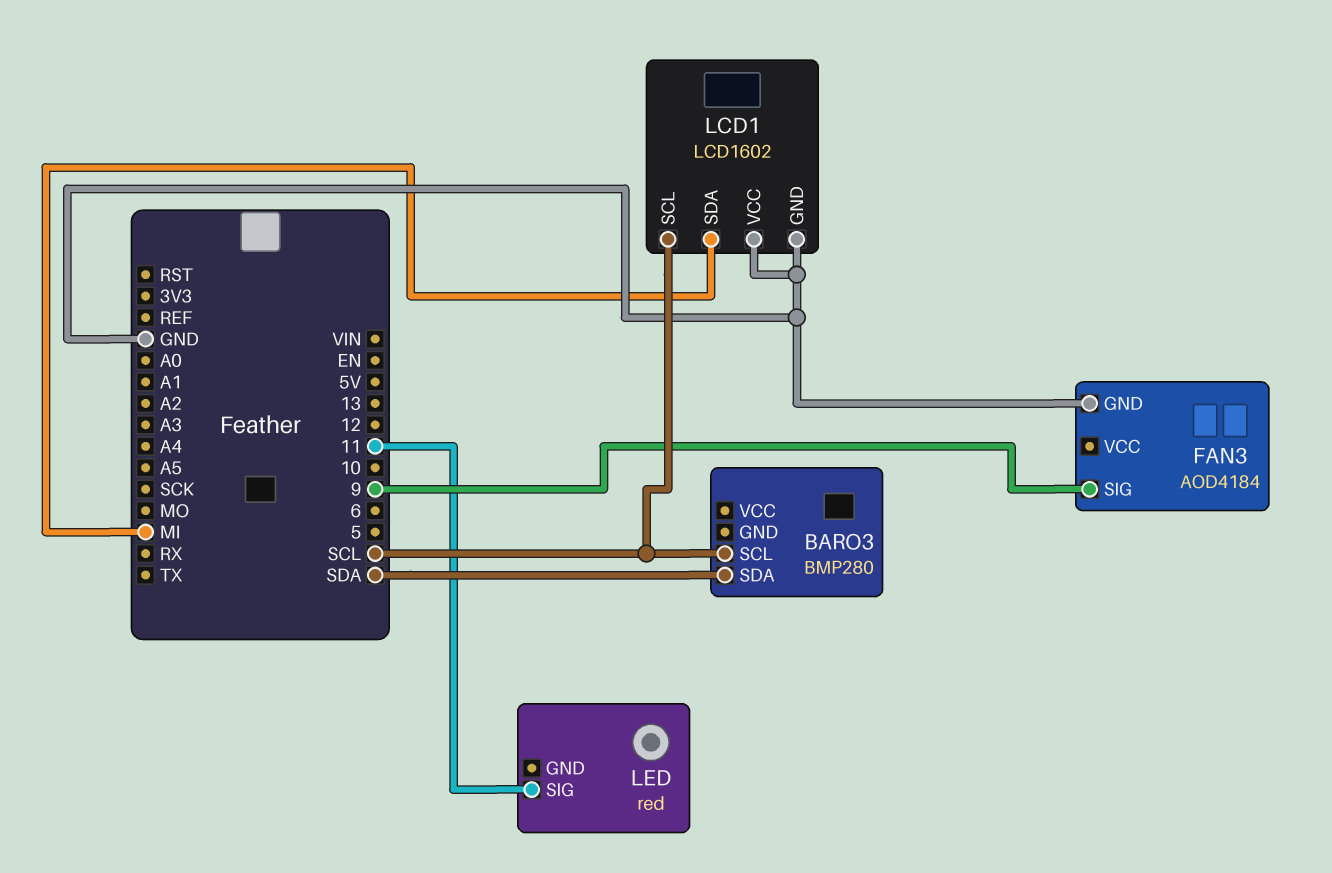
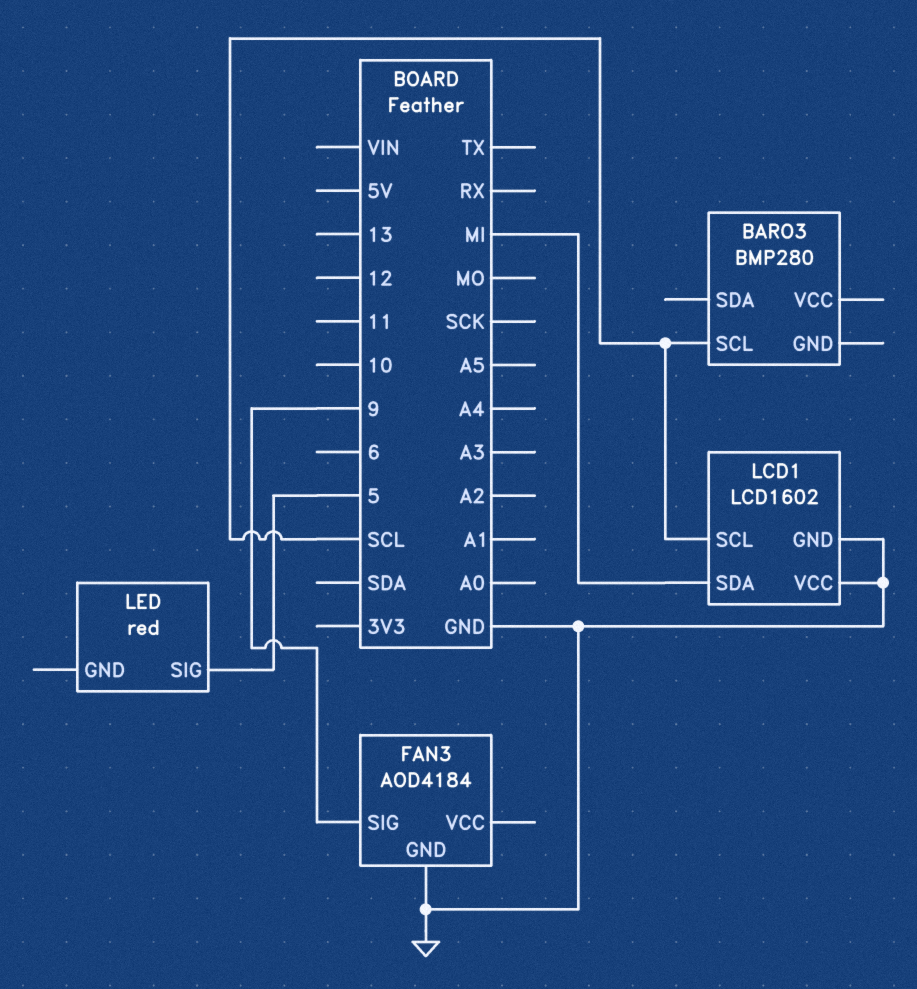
BARO3 pin SDA: SDA -> none
LED pin SIG: 11 -> 5

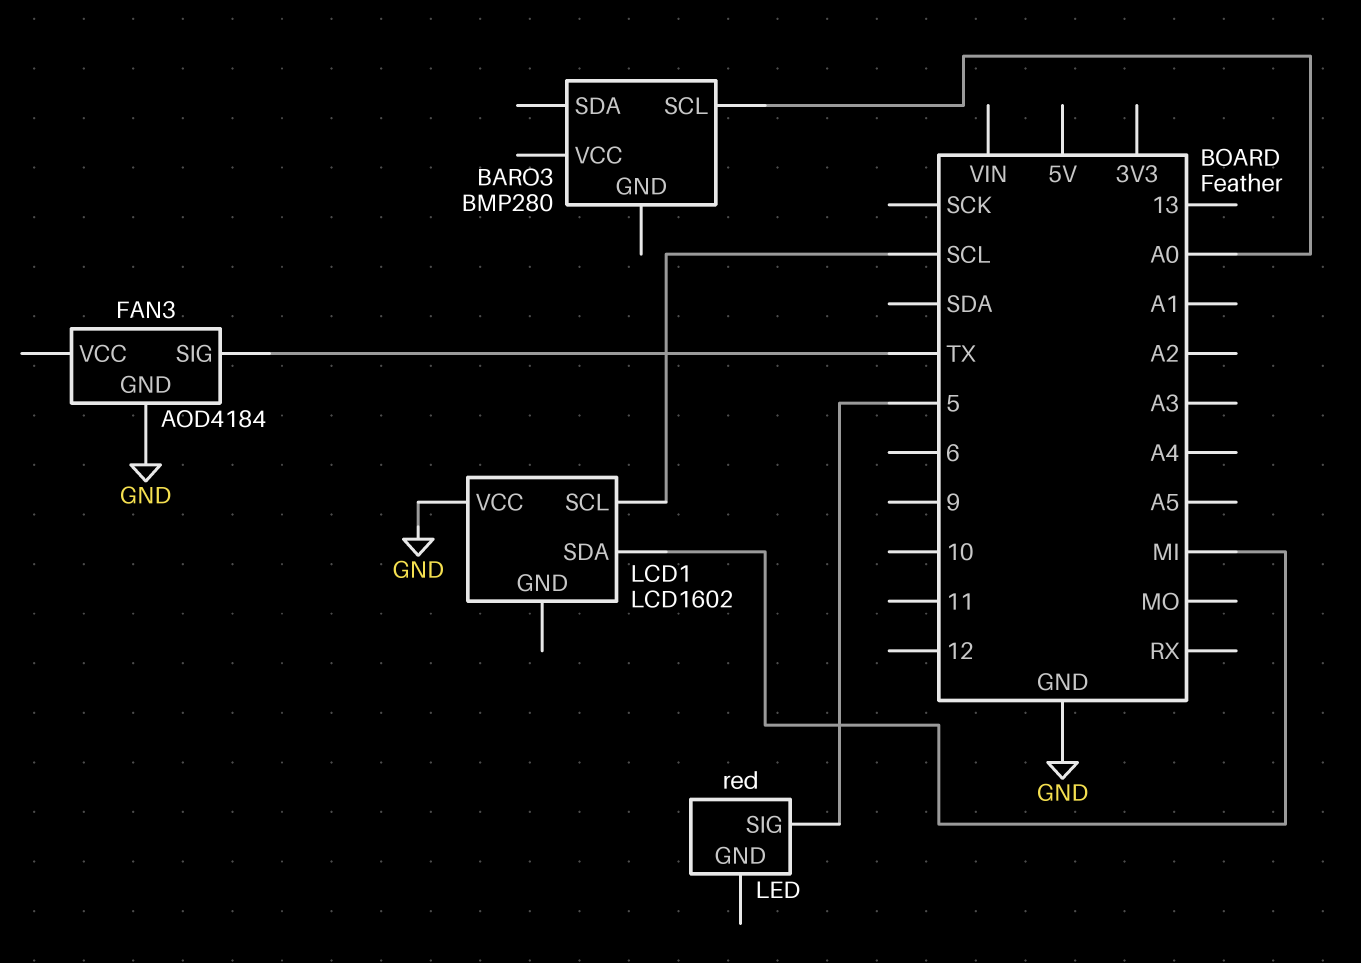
BARO3 pin SCL: SCL -> A0
FAN3 pin SIG: 9 -> TX
LCD1 pin GND: GND -> none

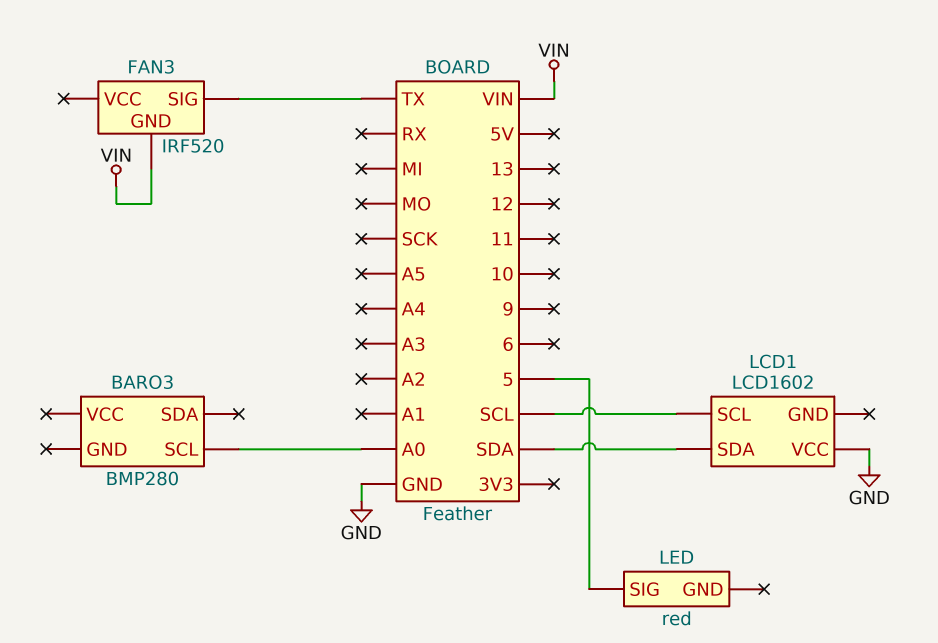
FAN3: AOD4184 -> IRF520
FAN3 pin GND: GND -> VIN
LCD1 pin SDA: MI -> SDA

